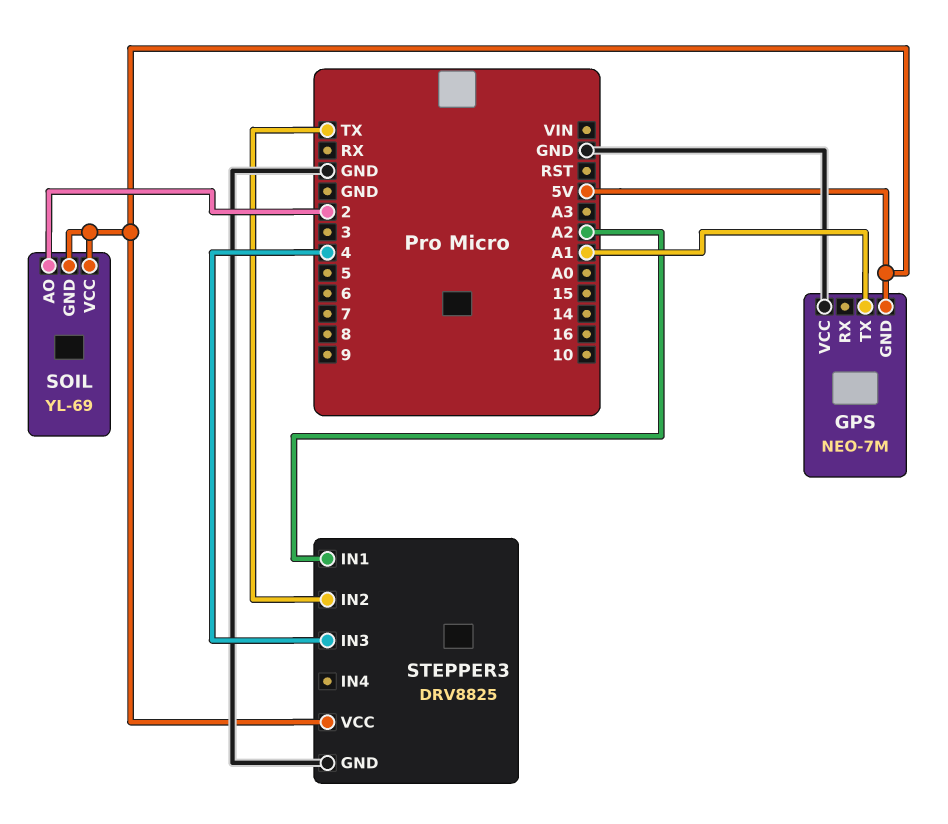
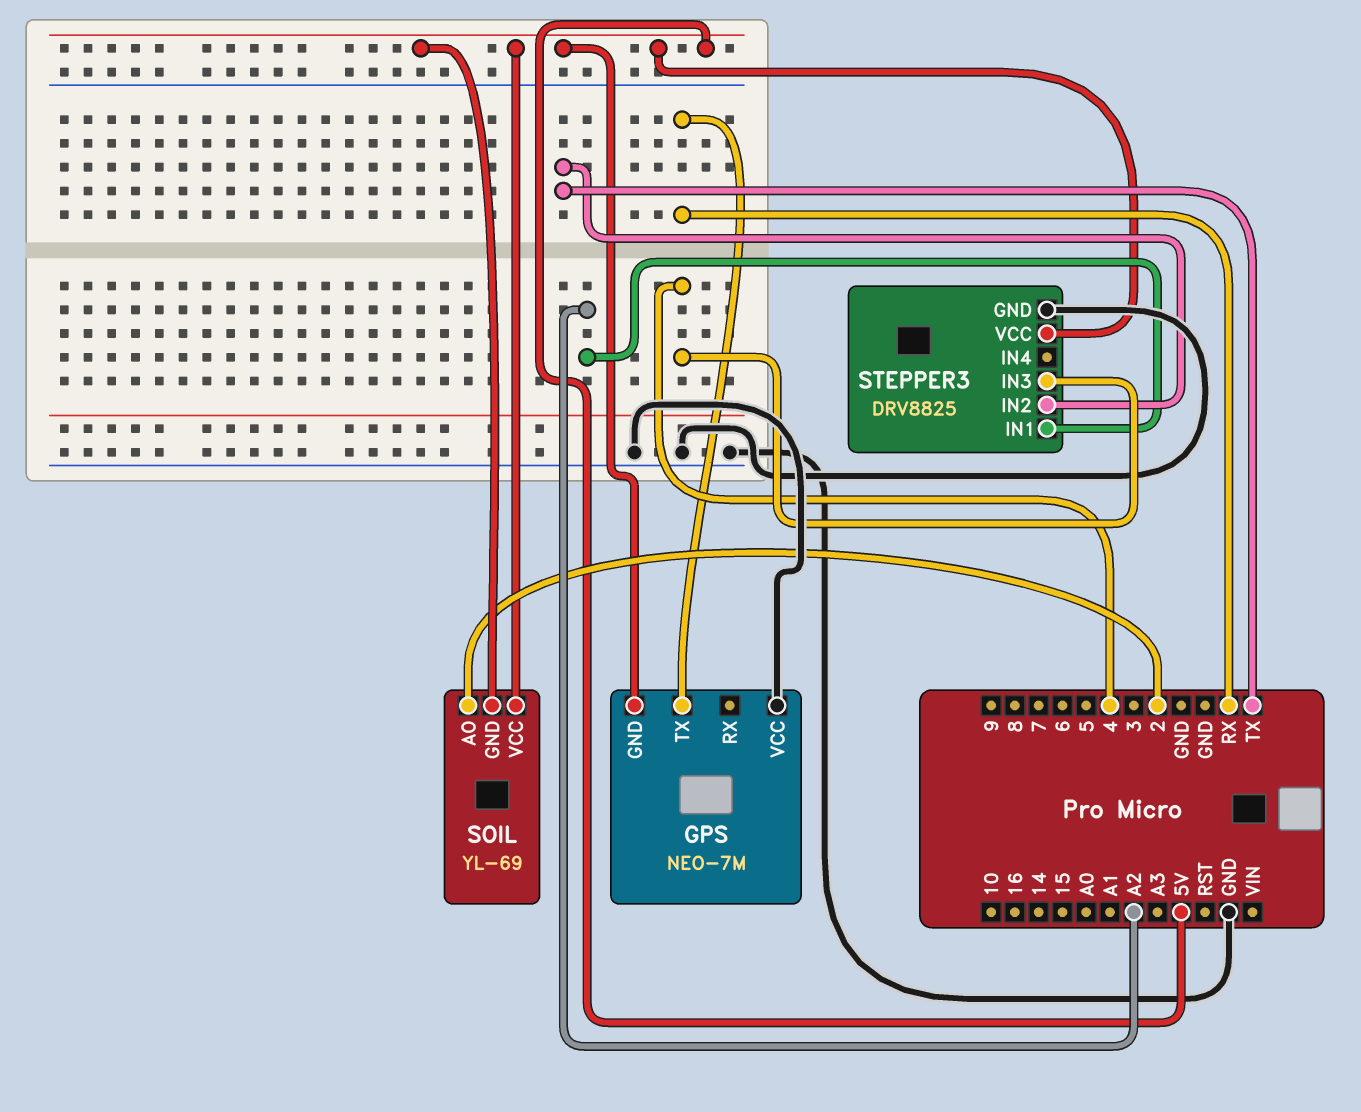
GPS pin TX: A1 -> RX

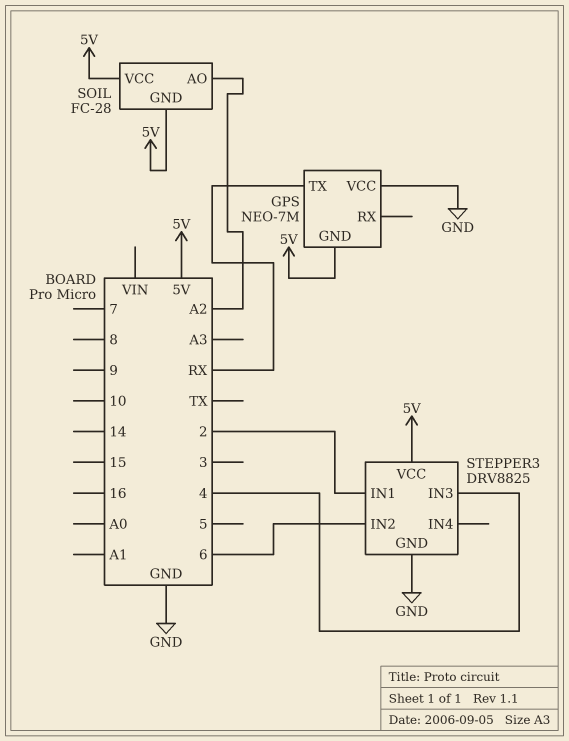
SOIL: YL-69 -> FC-28
SOIL pin AO: 2 -> A2
STEPPER3 pin IN1: A2 -> 2
STEPPER3 pin IN2: TX -> 6

